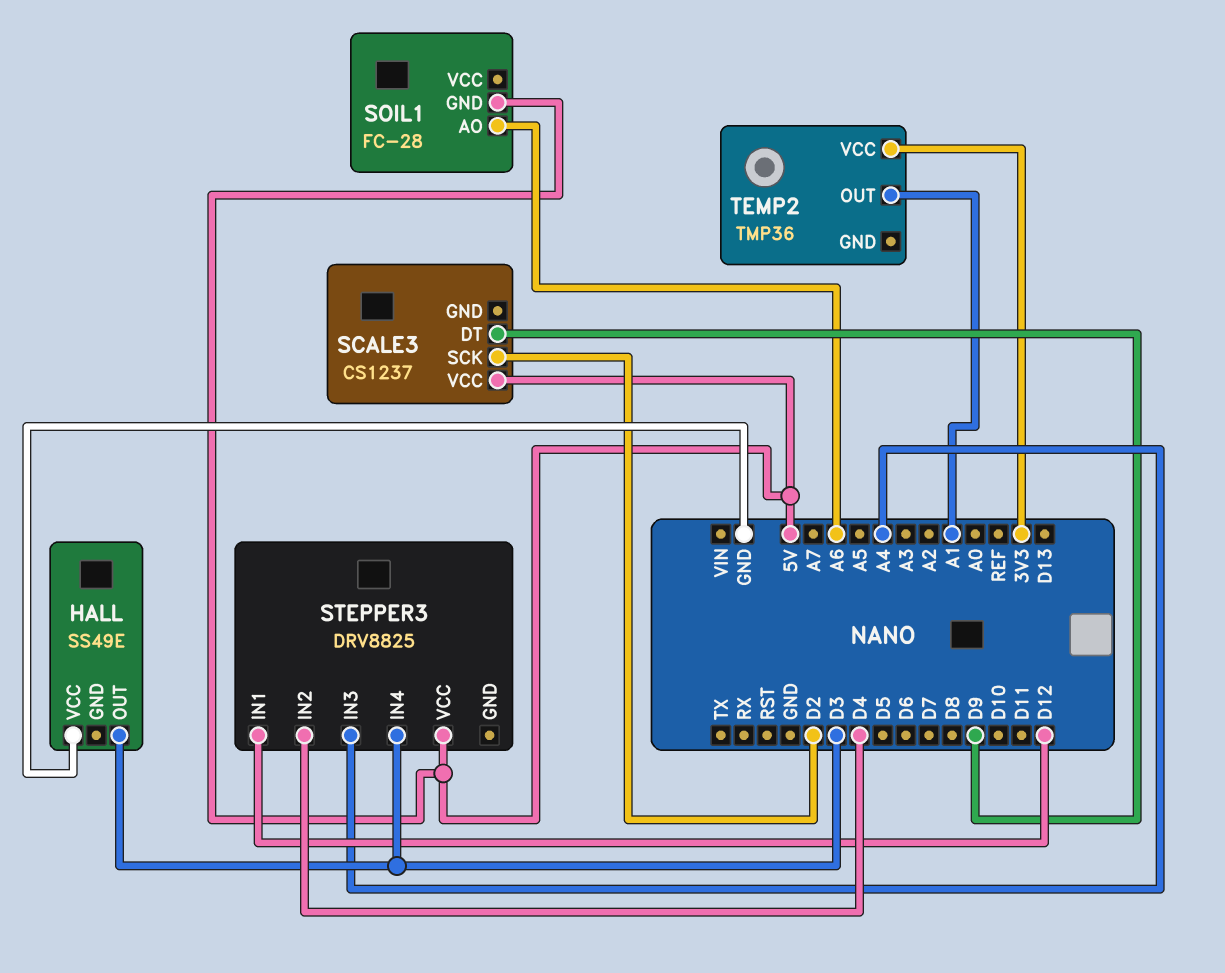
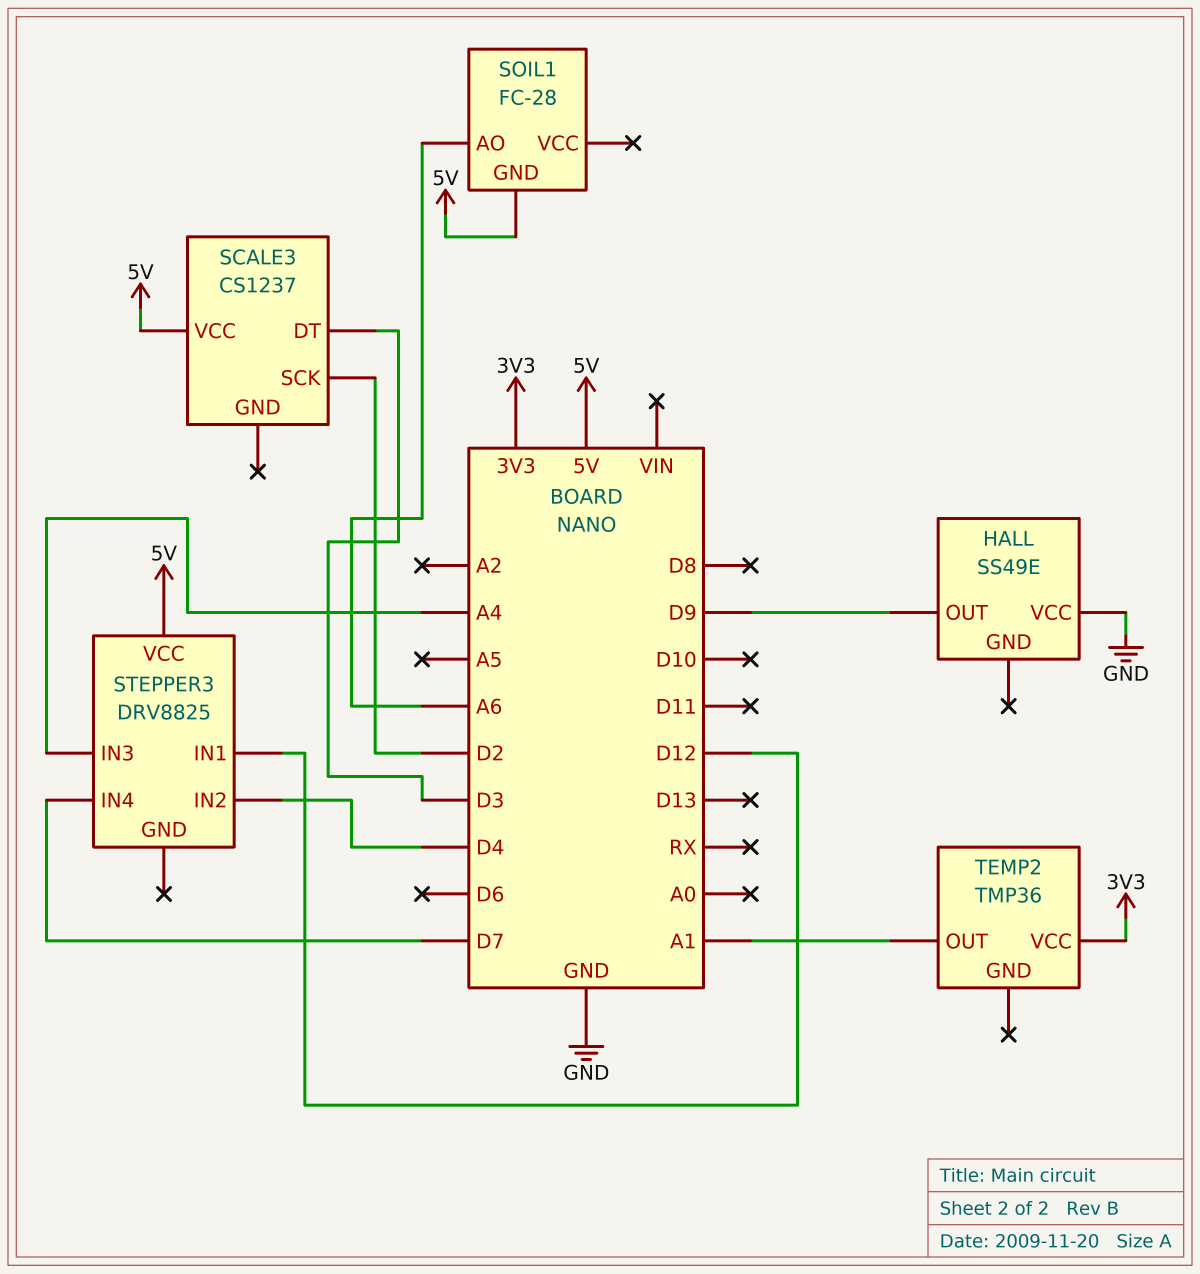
HALL pin OUT: D3 -> D9
SCALE3 pin DT: D9 -> D3
STEPPER3 pin IN4: D3 -> D7

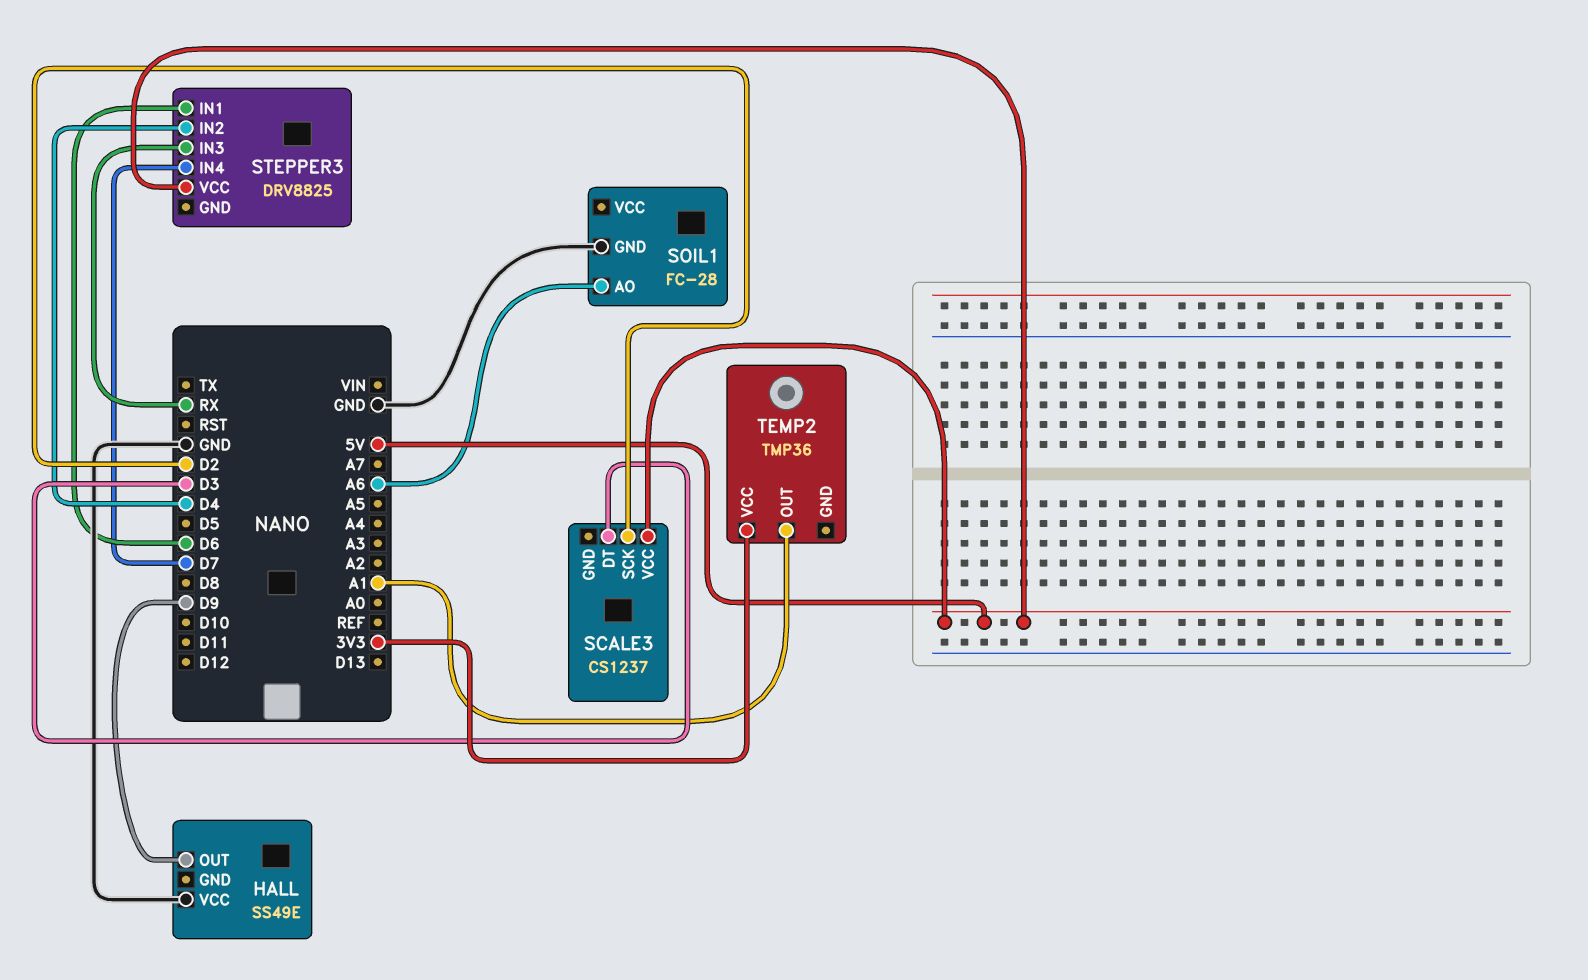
SOIL1 pin GND: 5V -> GND
STEPPER3 pin IN1: D12 -> D6
STEPPER3 pin IN3: A4 -> RX

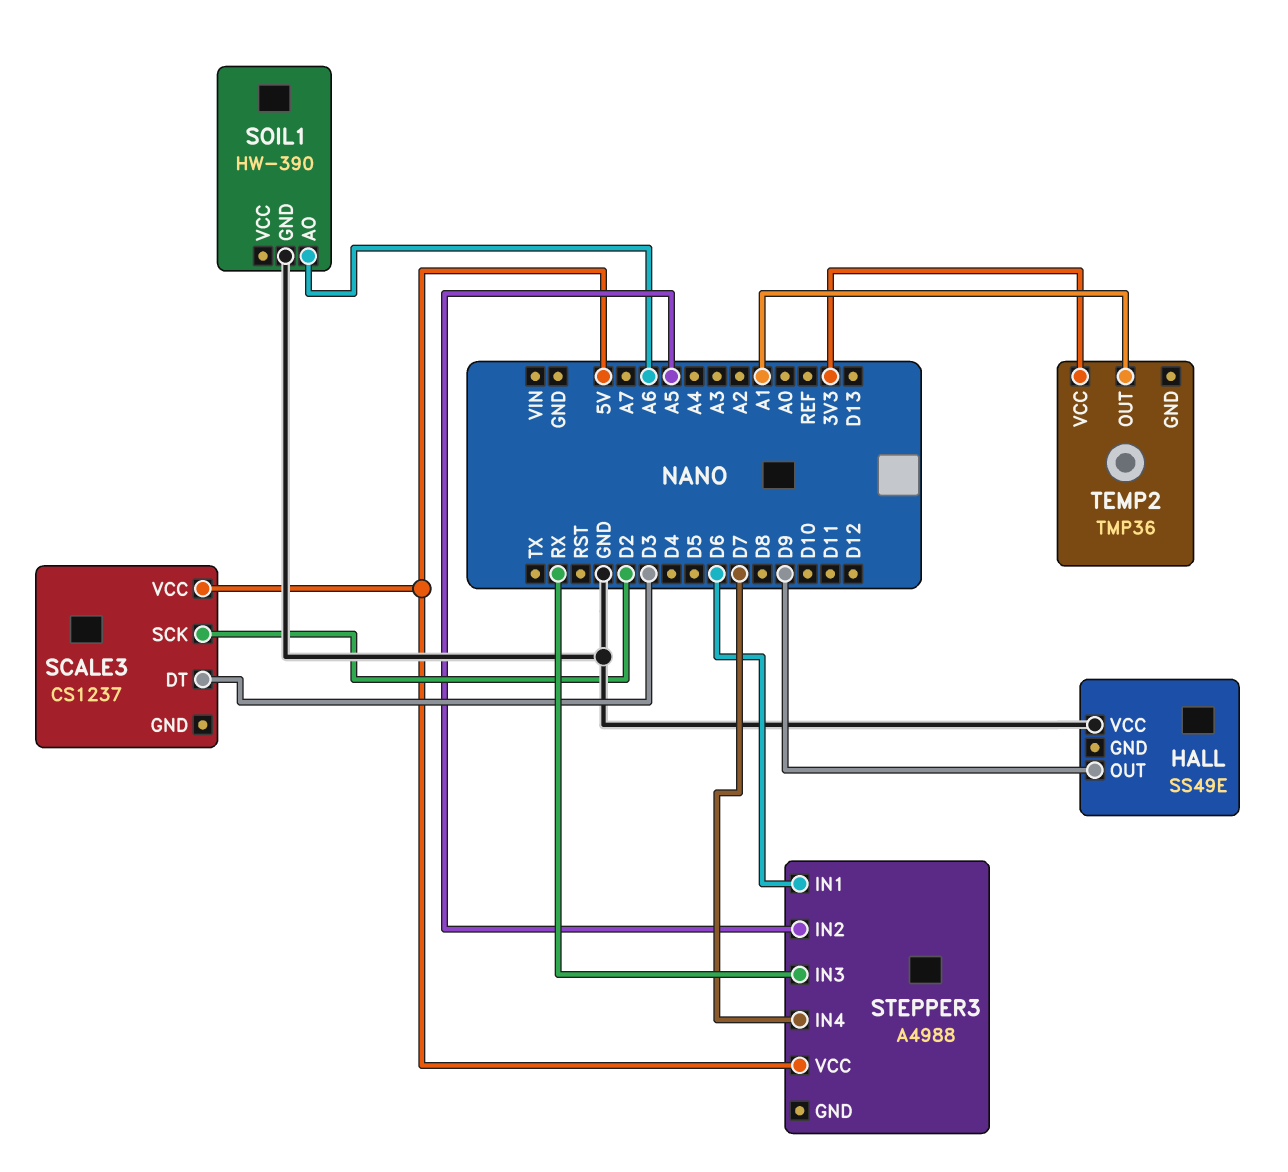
SOIL1: FC-28 -> HW-390
STEPPER3: DRV8825 -> A4988
STEPPER3 pin IN2: D4 -> A5

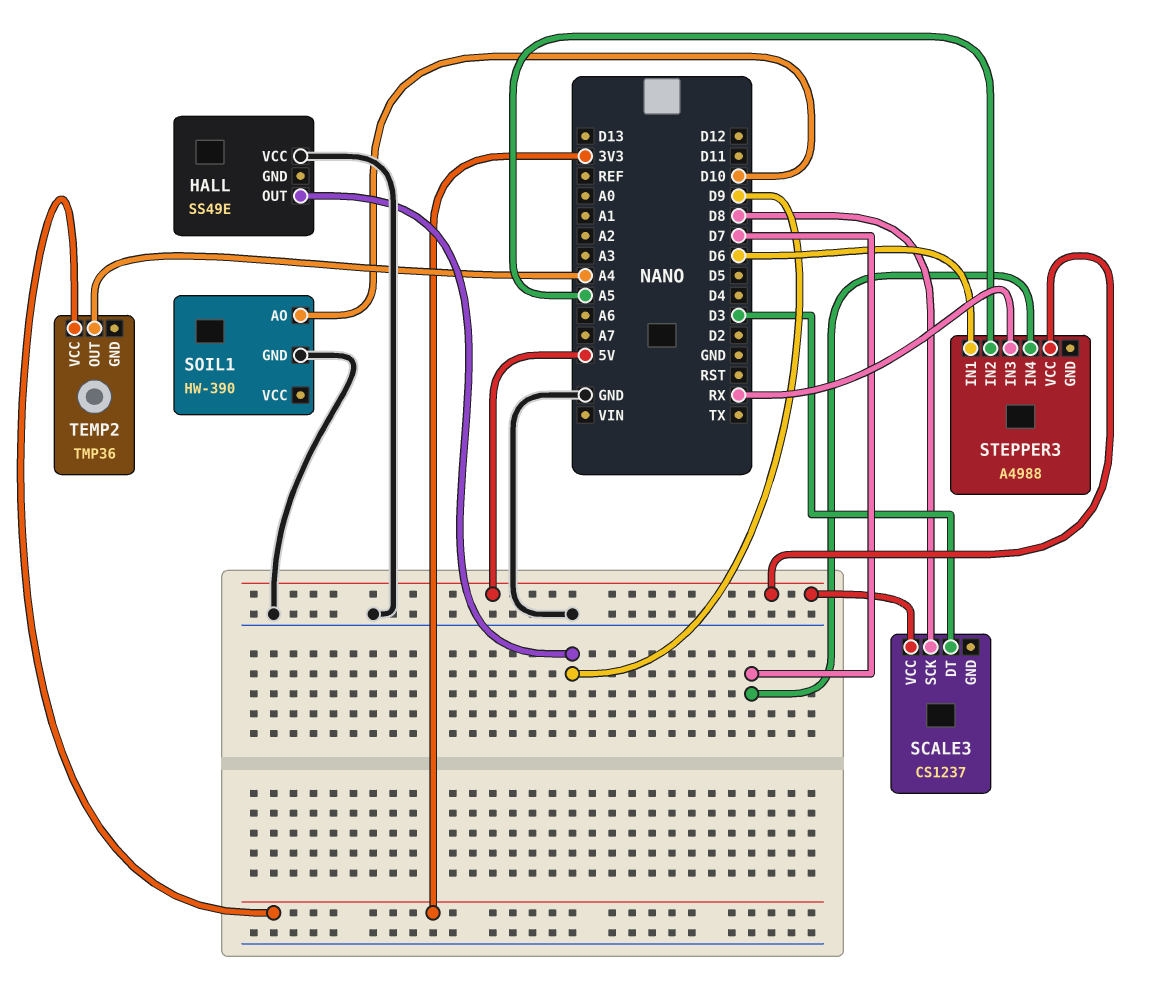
SCALE3 pin SCK: D2 -> D8
SOIL1 pin AO: A6 -> D10
TEMP2 pin OUT: A1 -> A4

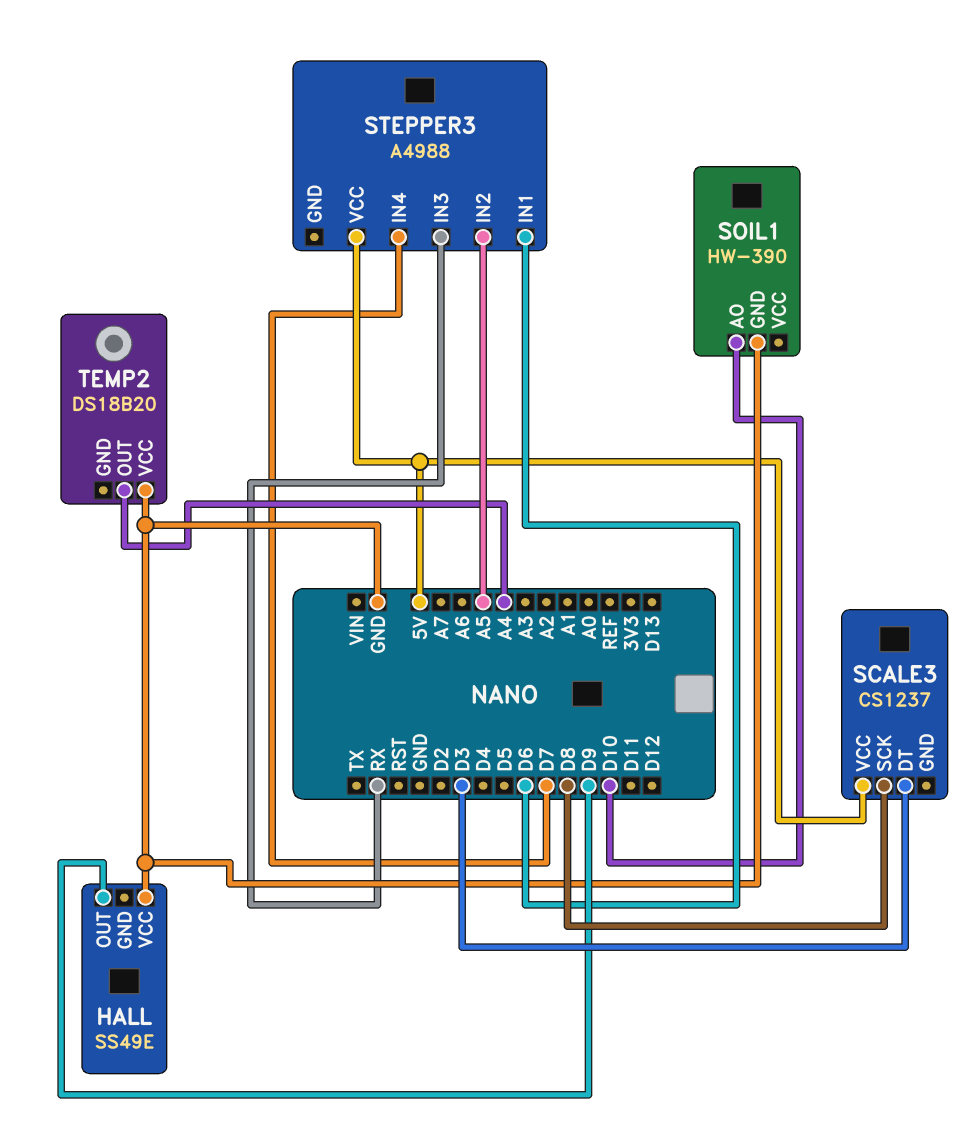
TEMP2: TMP36 -> DS18B20
TEMP2 pin VCC: 3V3 -> GND

